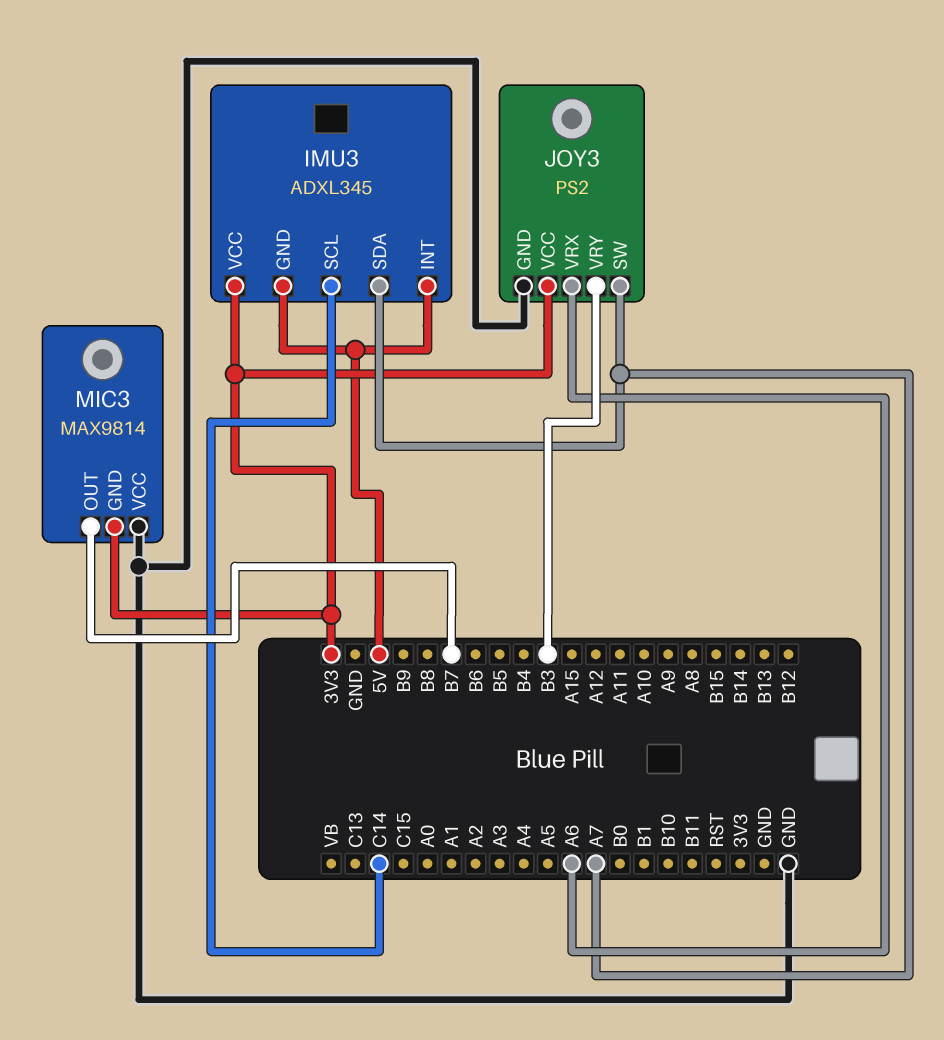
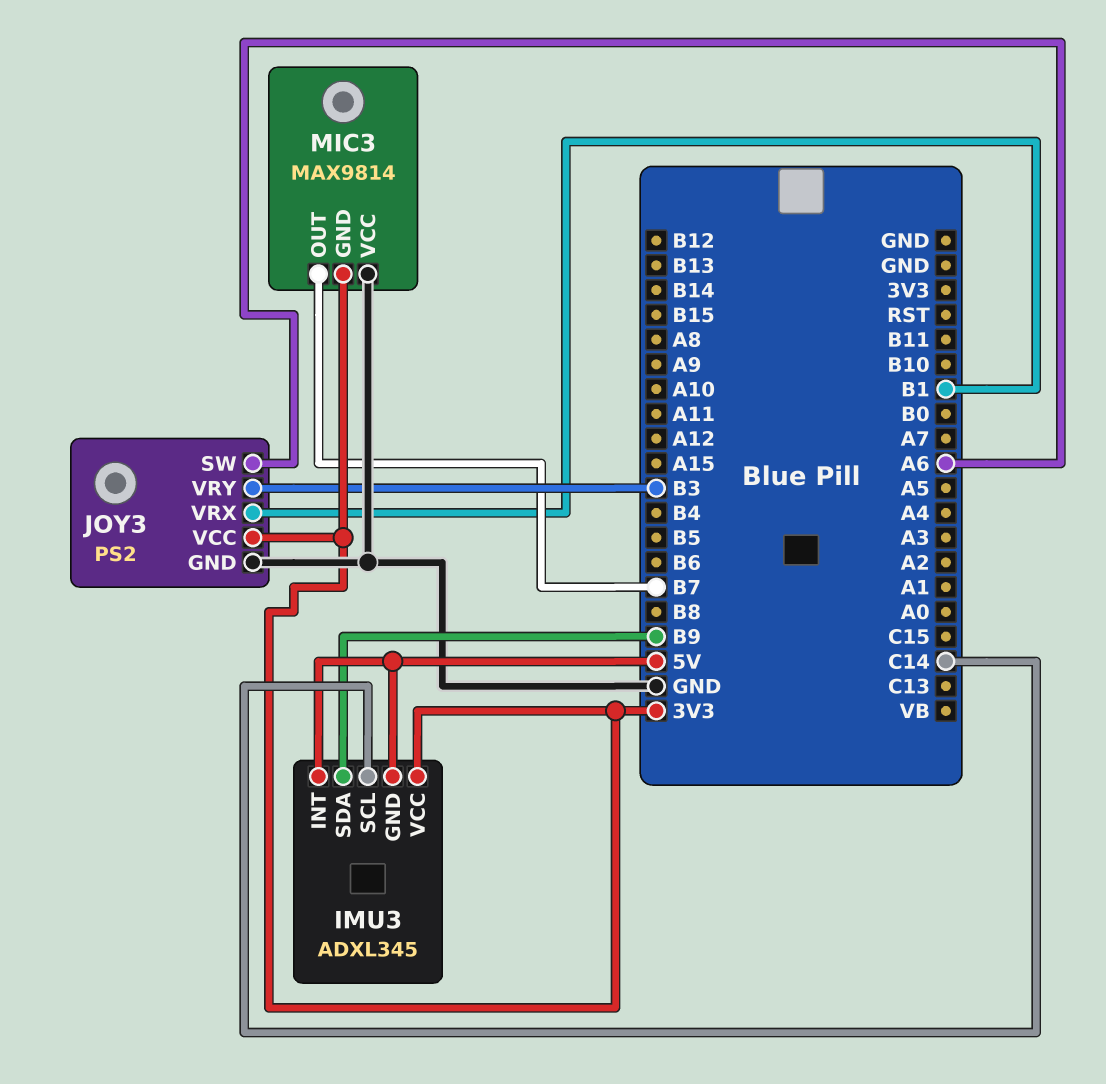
IMU3 pin SDA: A7 -> B9
JOY3 pin SW: A7 -> A6
JOY3 pin VRX: A6 -> B1

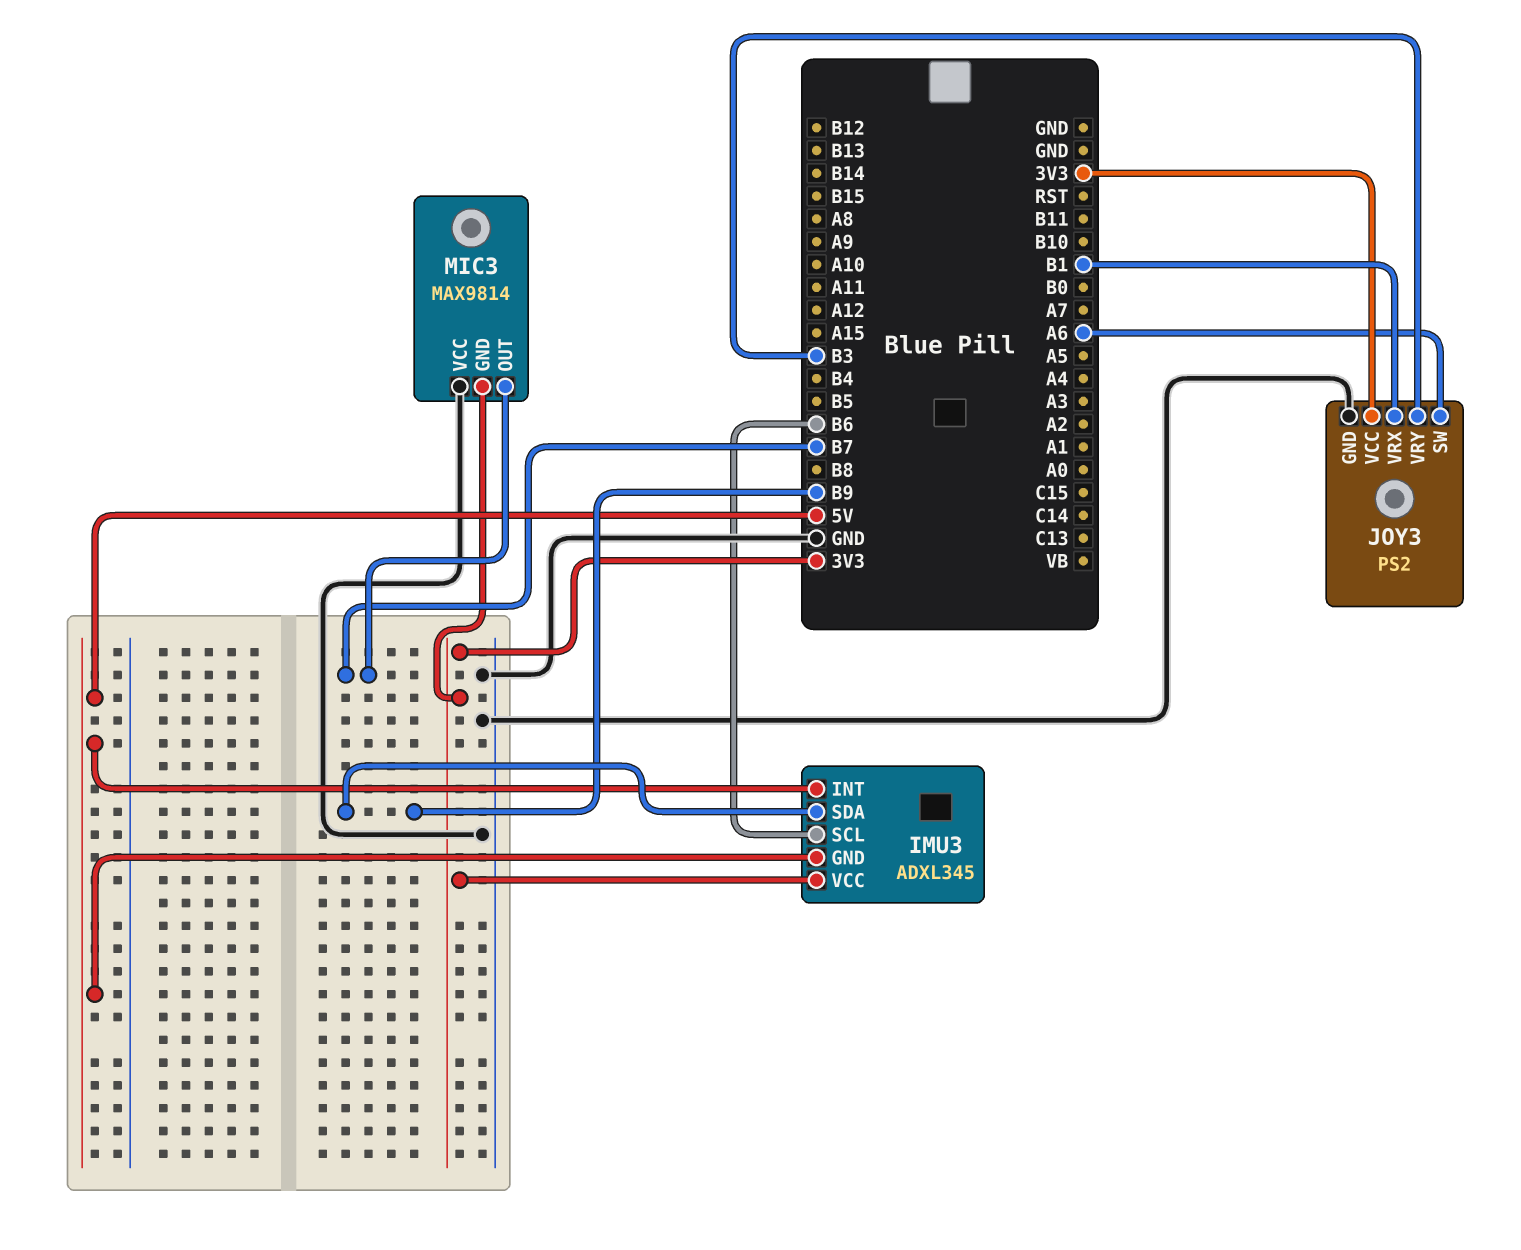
IMU3 pin SCL: C14 -> B6

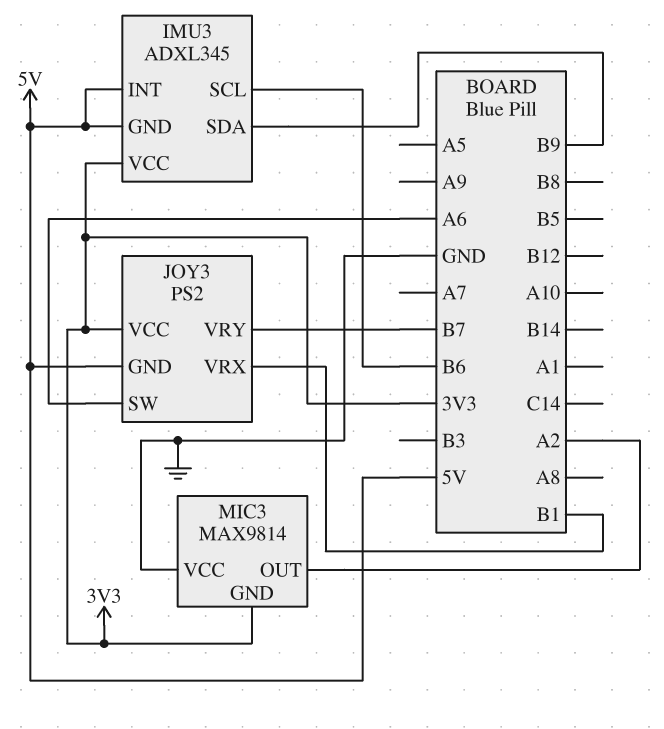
JOY3 pin GND: GND -> 5V
JOY3 pin VRY: B3 -> B7
MIC3 pin OUT: B7 -> A2

